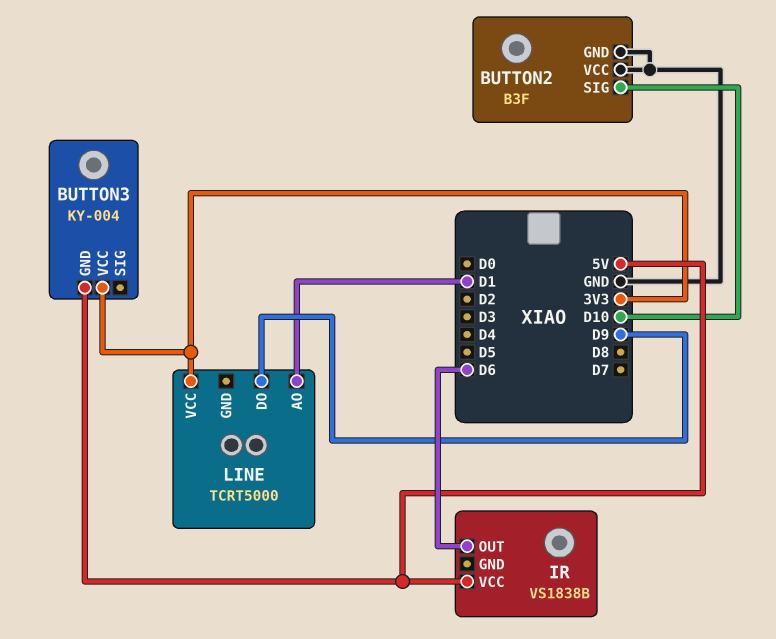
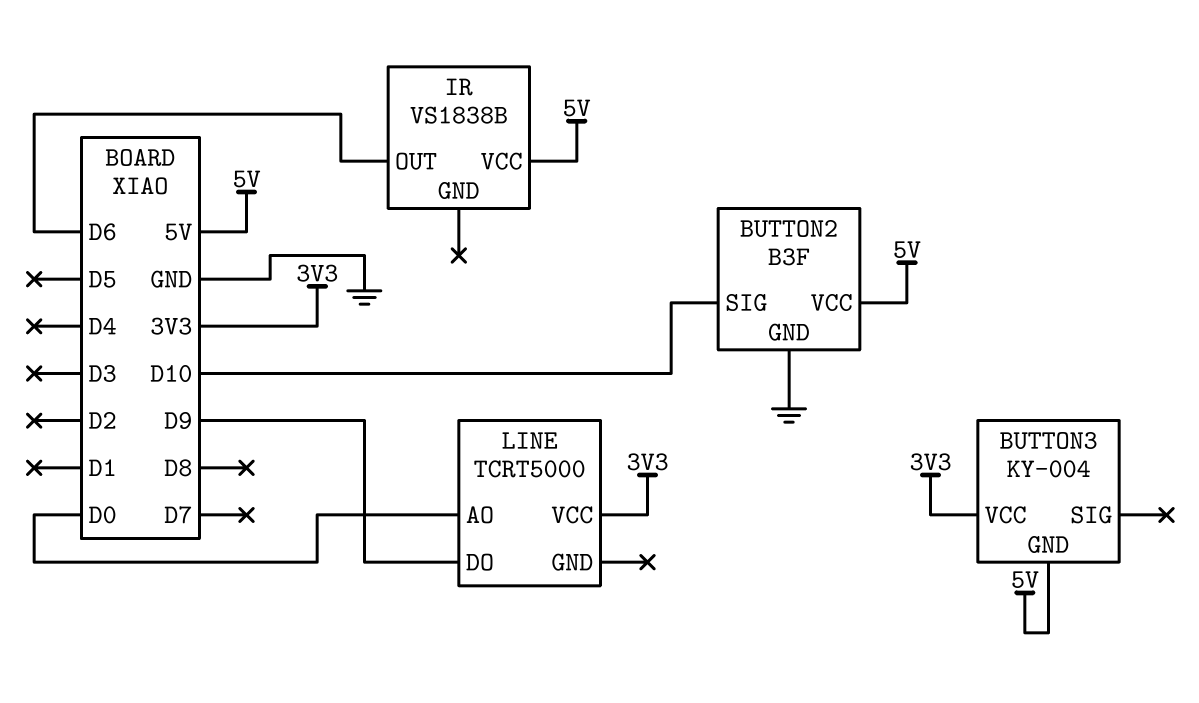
BUTTON2 pin VCC: GND -> 5V
LINE pin AO: D1 -> D0

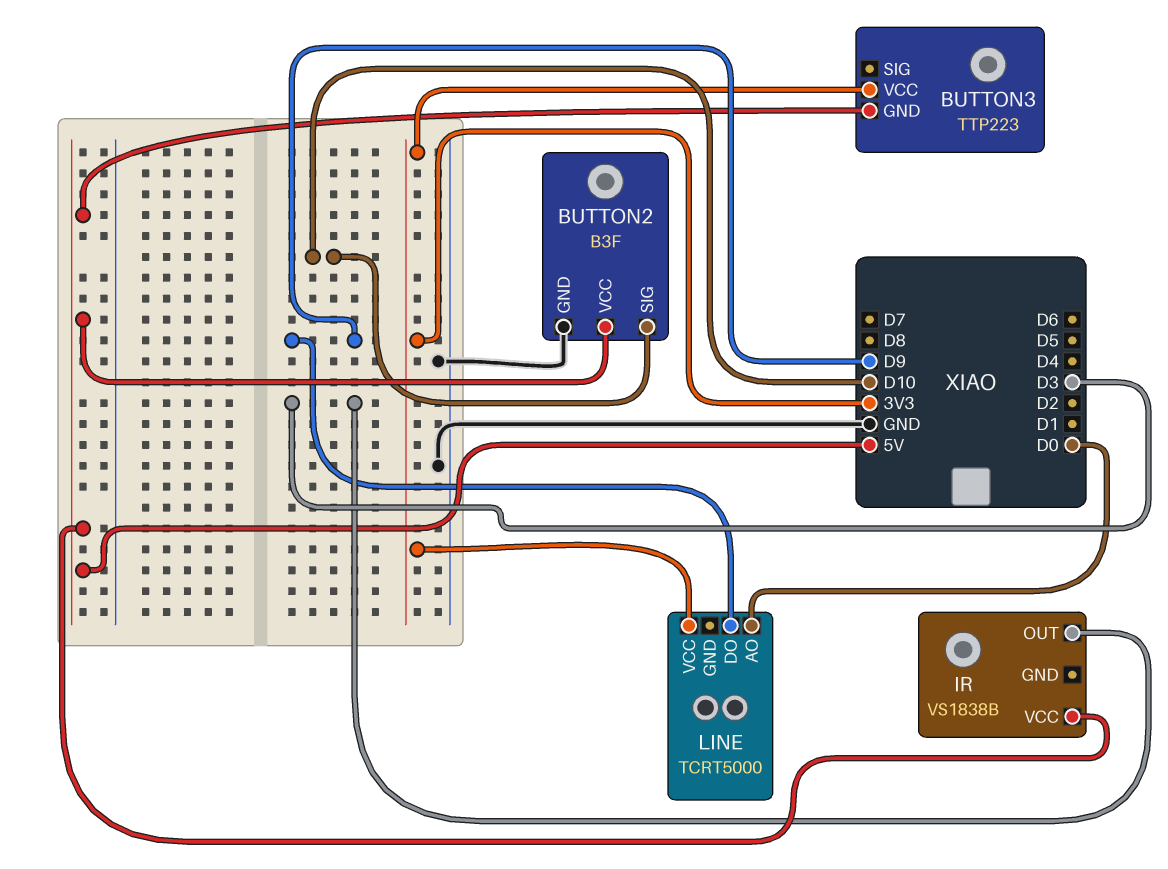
BUTTON3: KY-004 -> TTP223
IR pin OUT: D6 -> D3

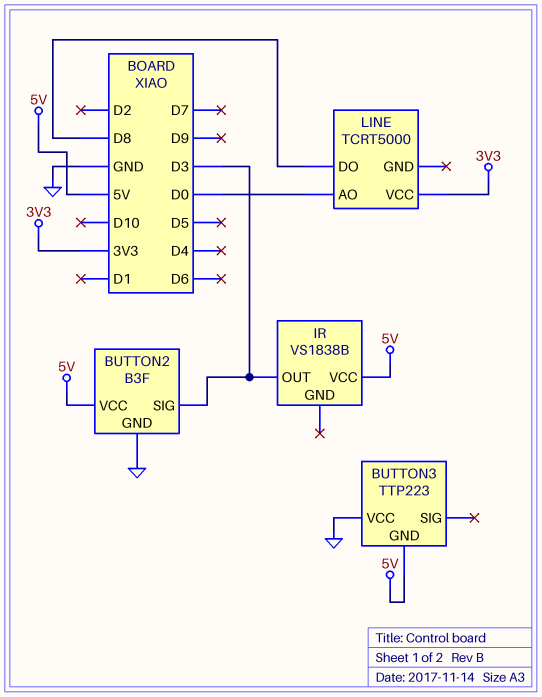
BUTTON2 pin SIG: D10 -> D3
BUTTON3 pin VCC: 3V3 -> GND
LINE pin DO: D9 -> D8

